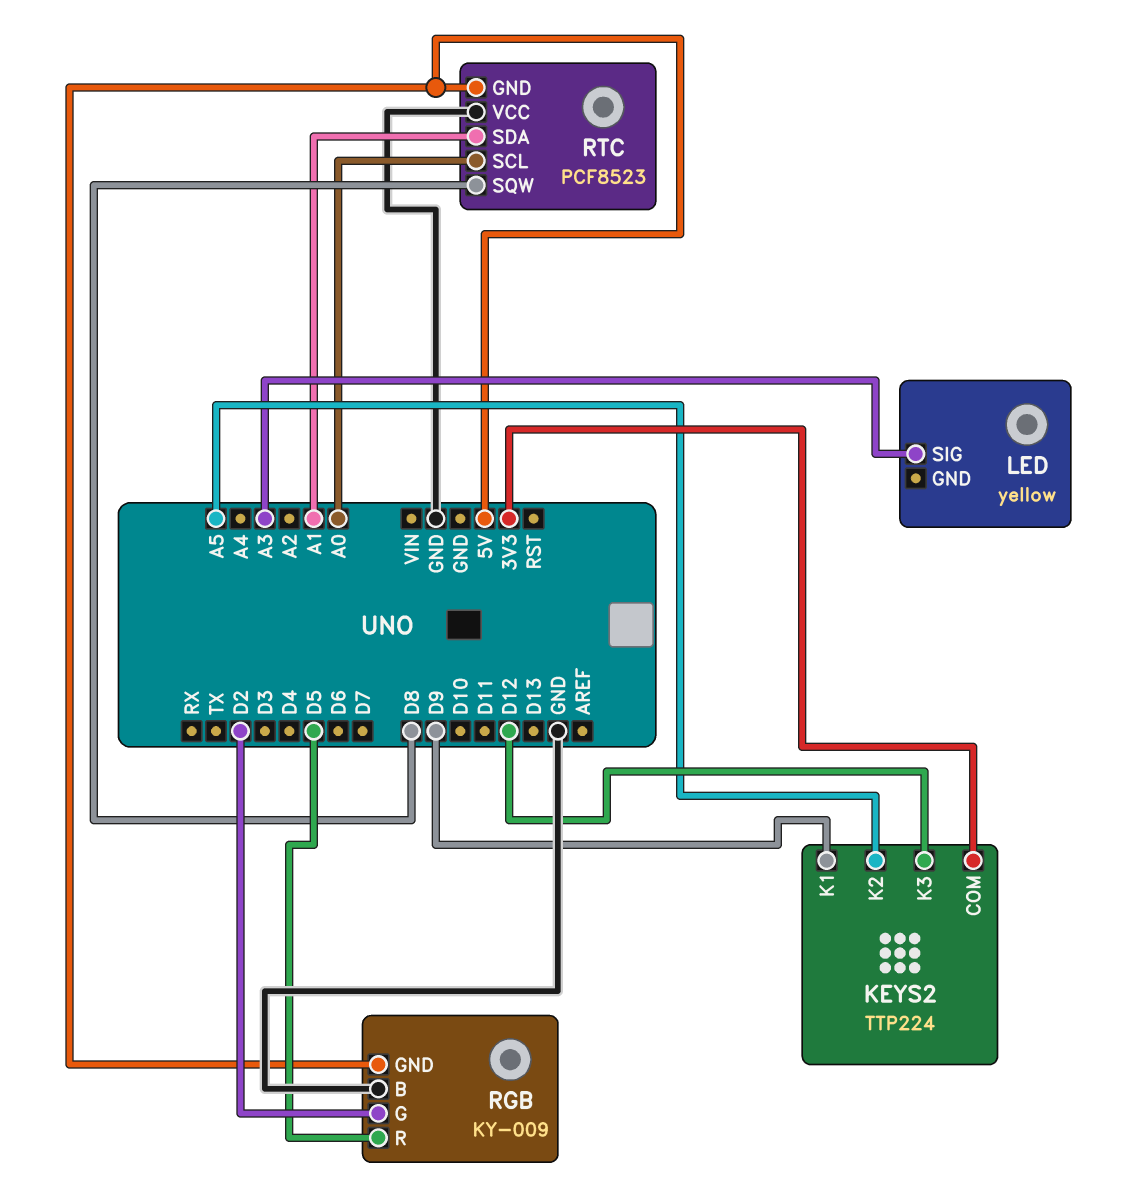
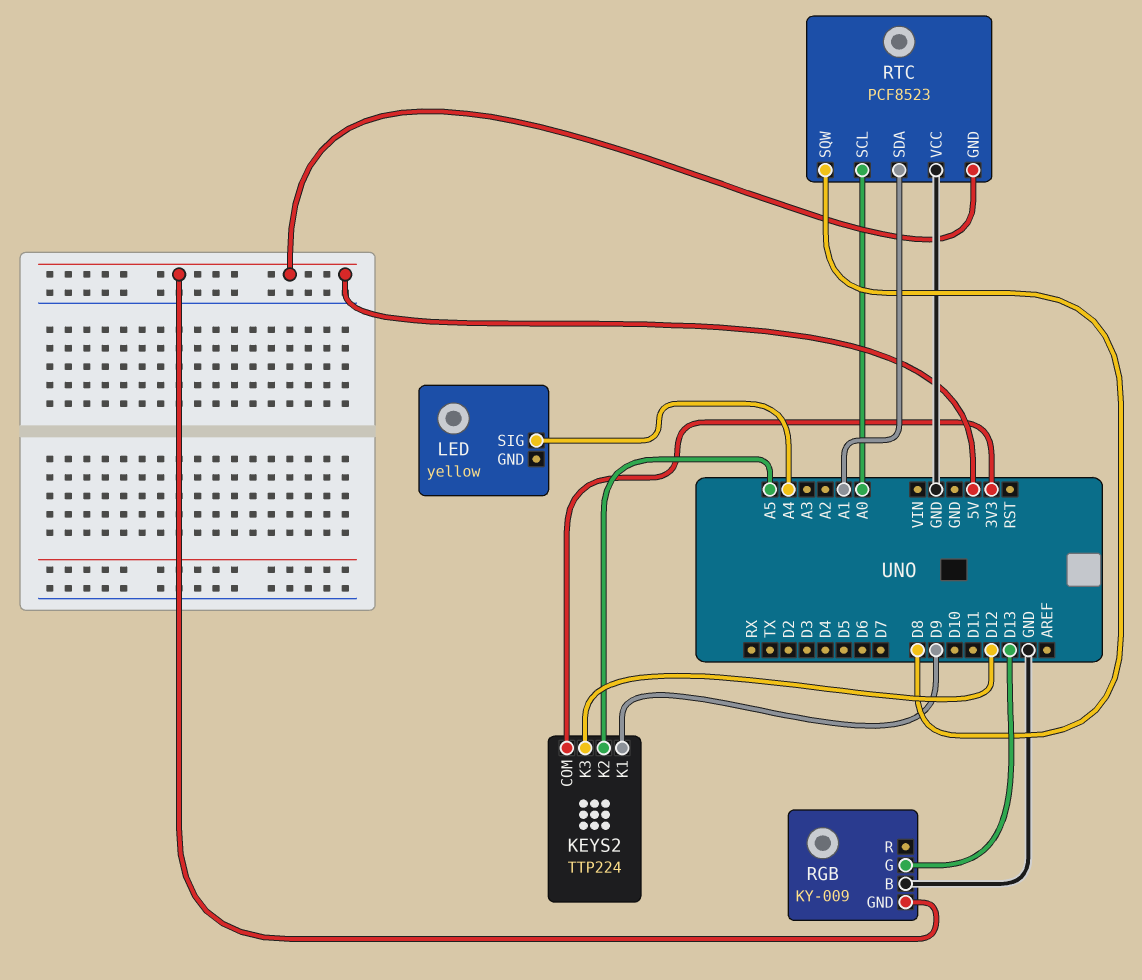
LED pin SIG: A3 -> A4
RGB pin G: D2 -> D13
RGB pin R: D5 -> none

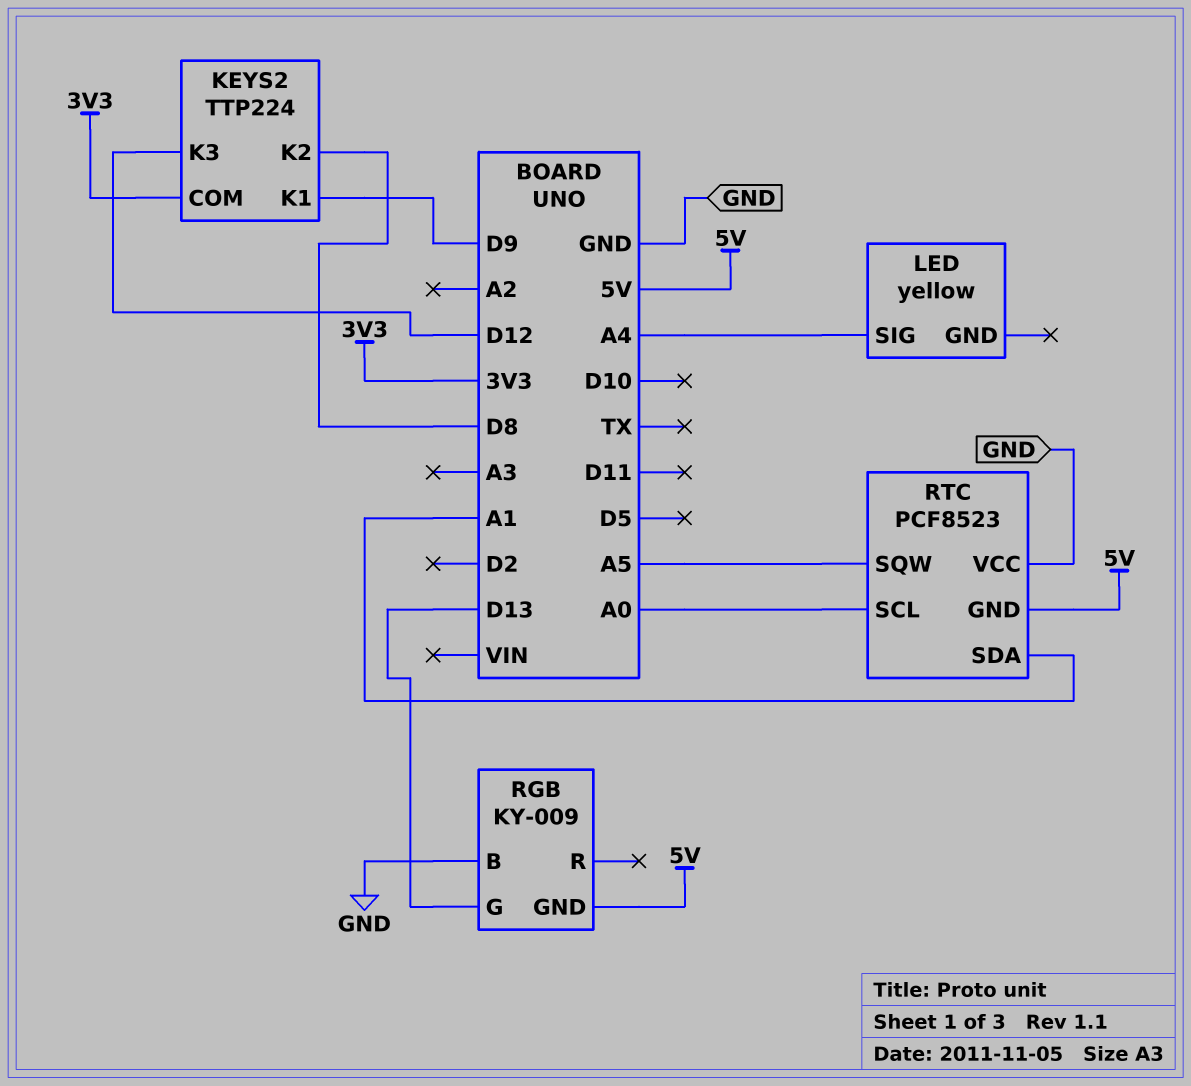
KEYS2 pin K2: A5 -> D8
RTC pin SQW: D8 -> A5

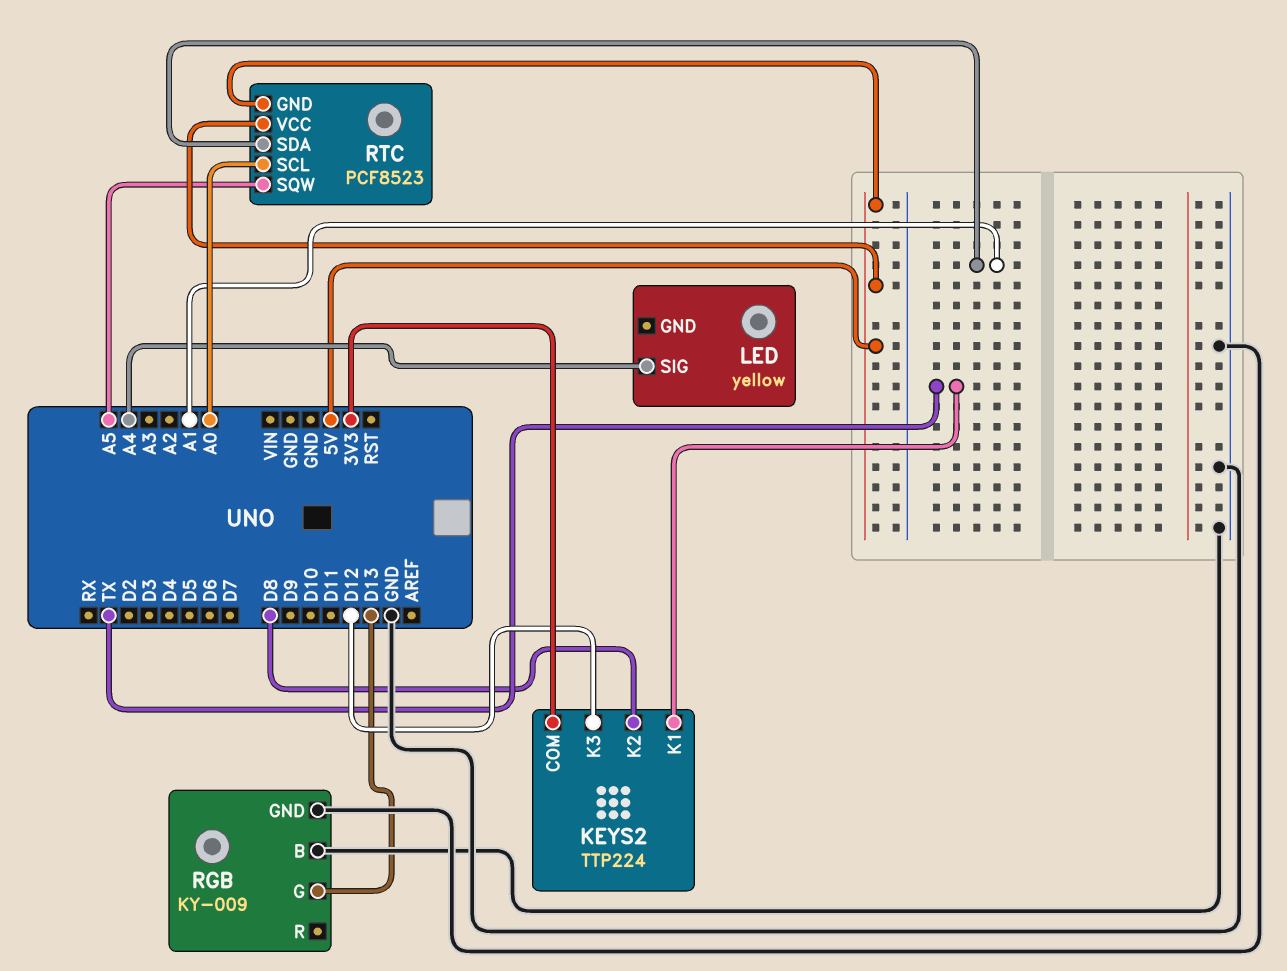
KEYS2 pin K1: D9 -> TX
RGB pin GND: 5V -> GND
RTC pin VCC: GND -> 5V

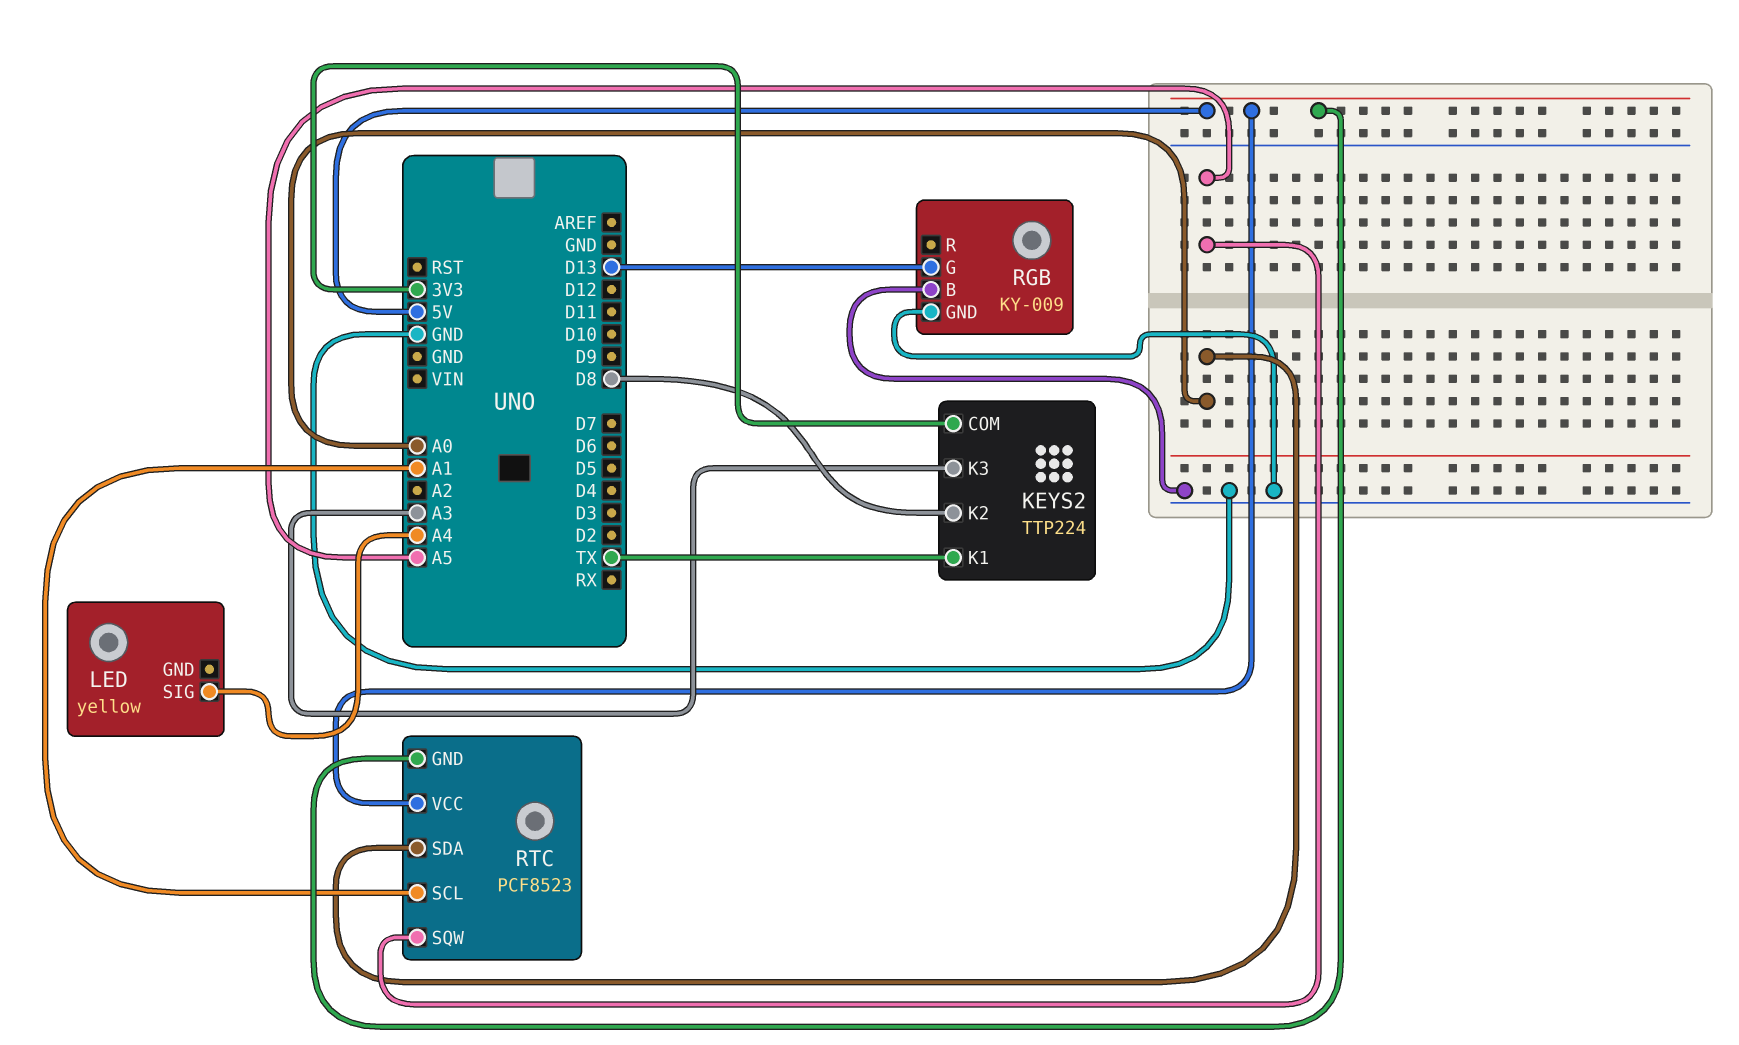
KEYS2 pin K3: D12 -> A3
RTC pin SCL: A0 -> A1
RTC pin SDA: A1 -> A0

